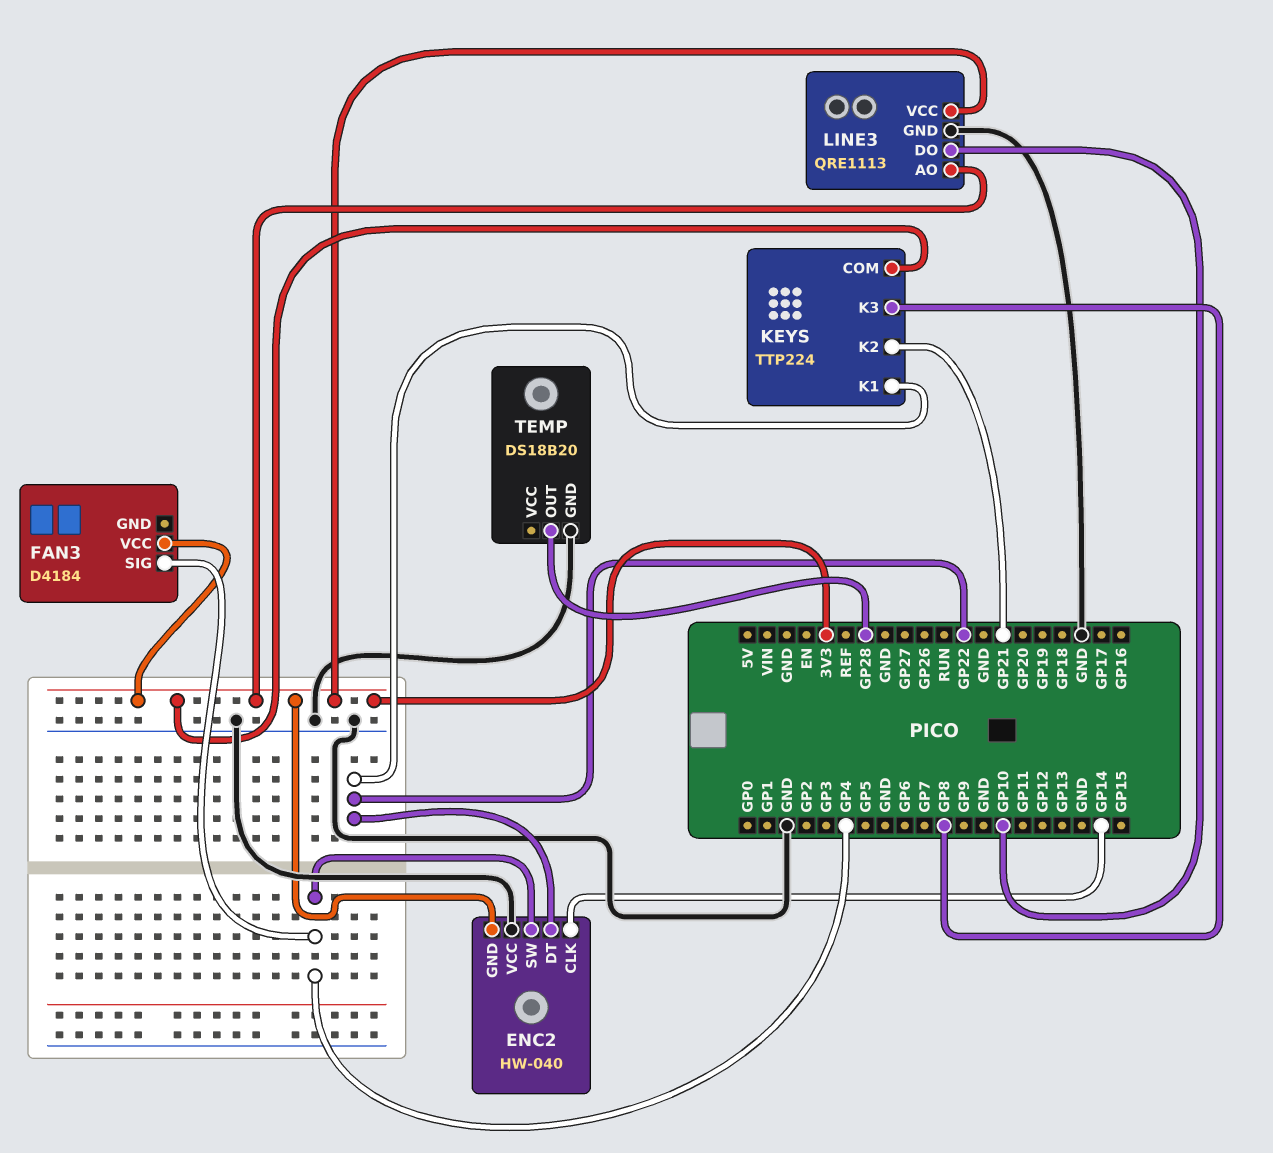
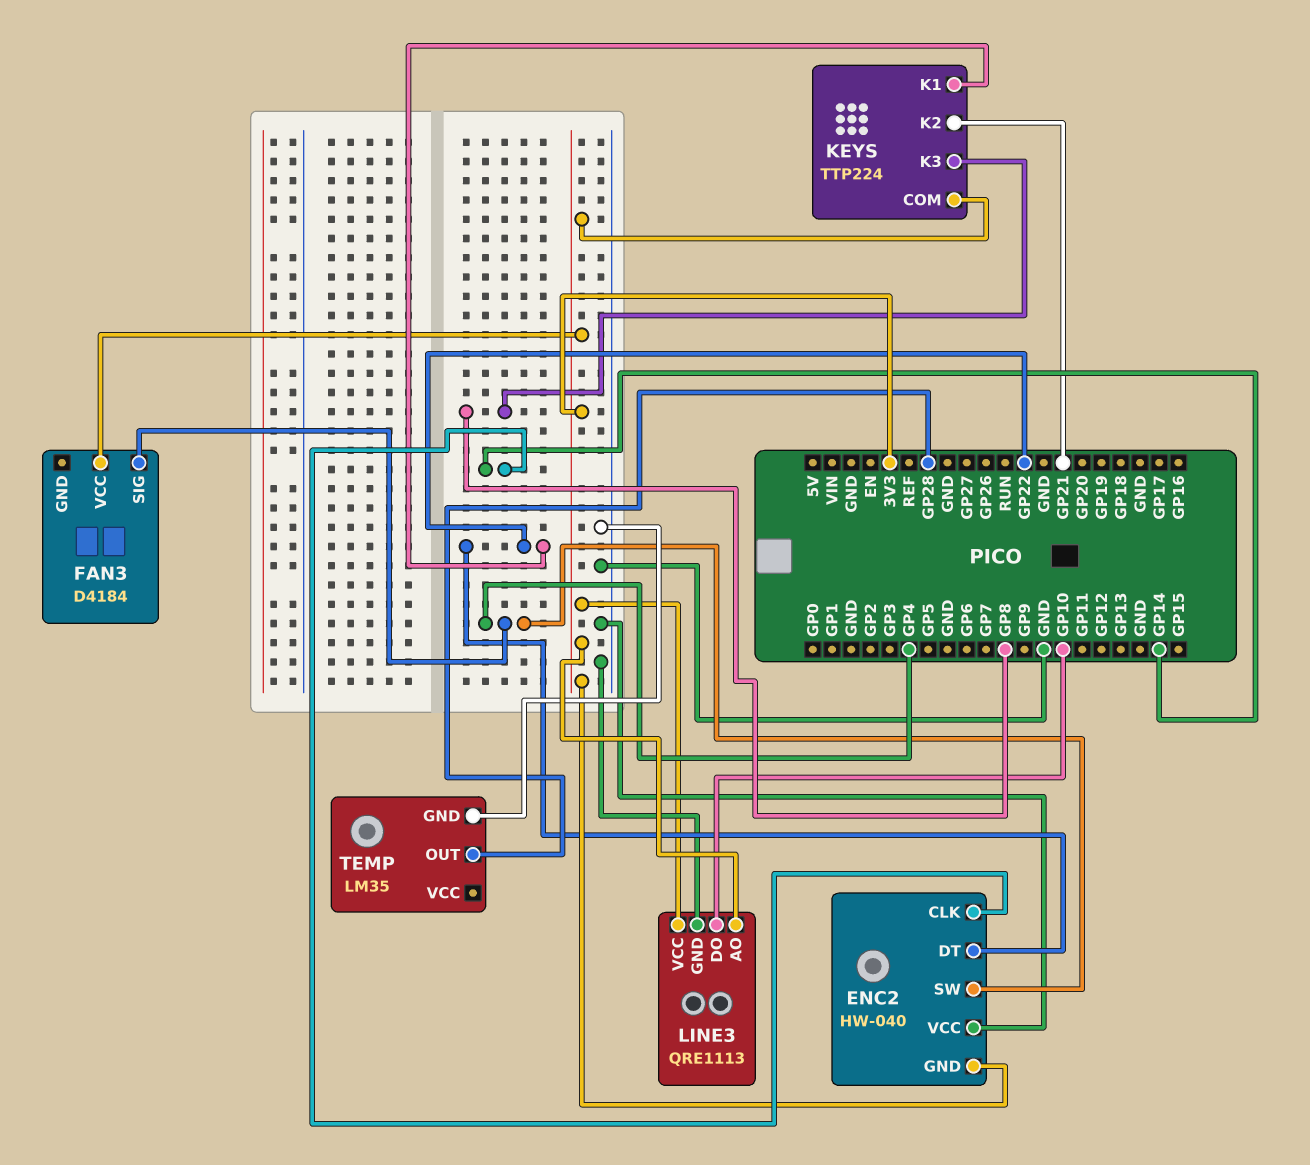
TEMP: DS18B20 -> LM35

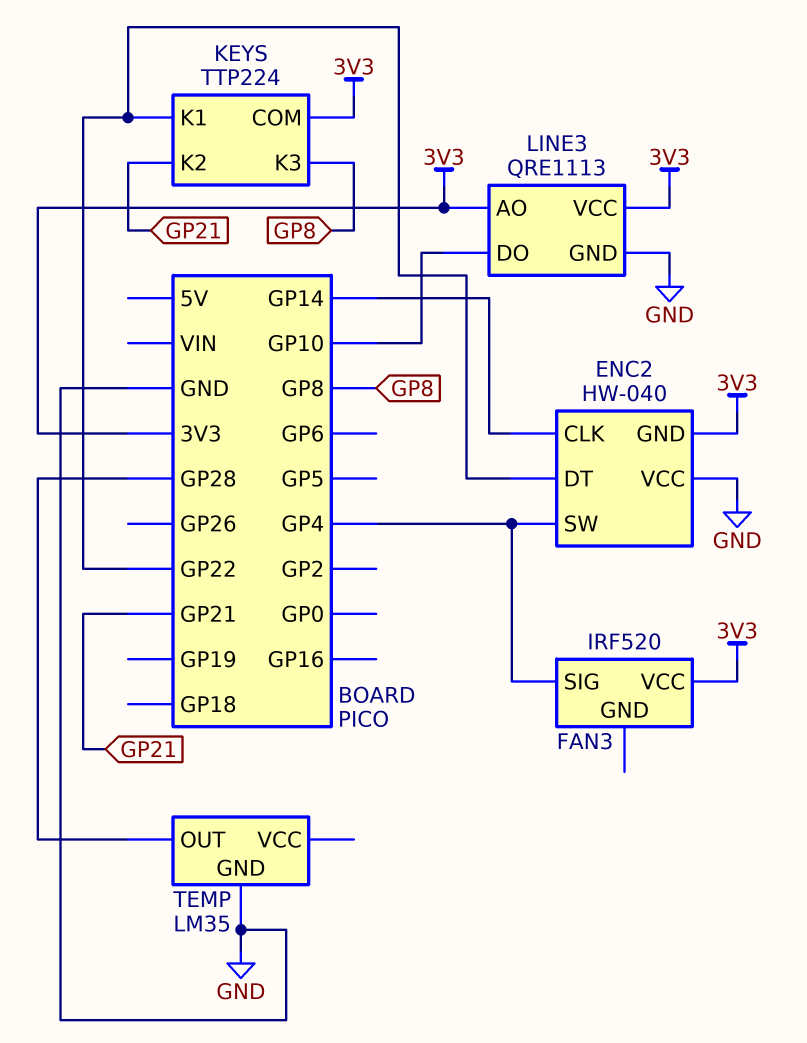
FAN3: D4184 -> IRF520

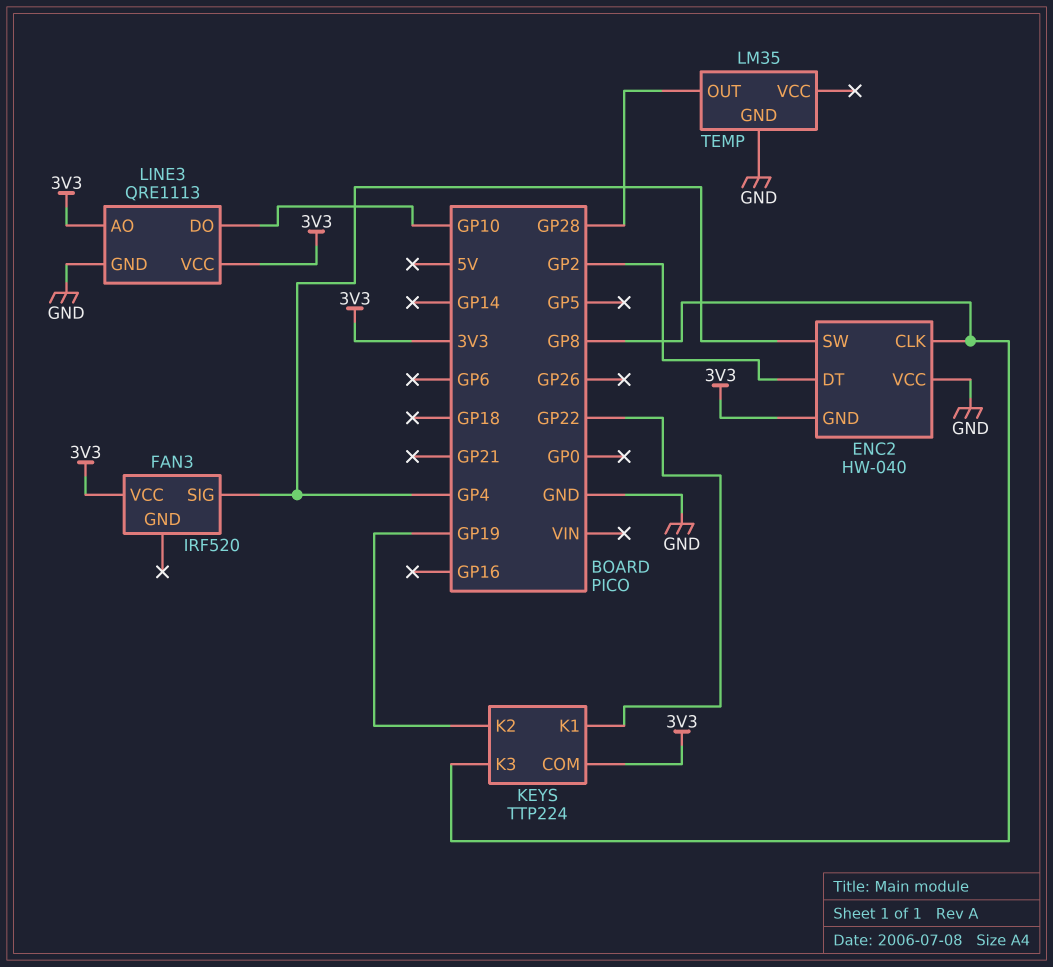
ENC2 pin CLK: GP14 -> GP8
ENC2 pin DT: GP22 -> GP2
KEYS pin K2: GP21 -> GP19

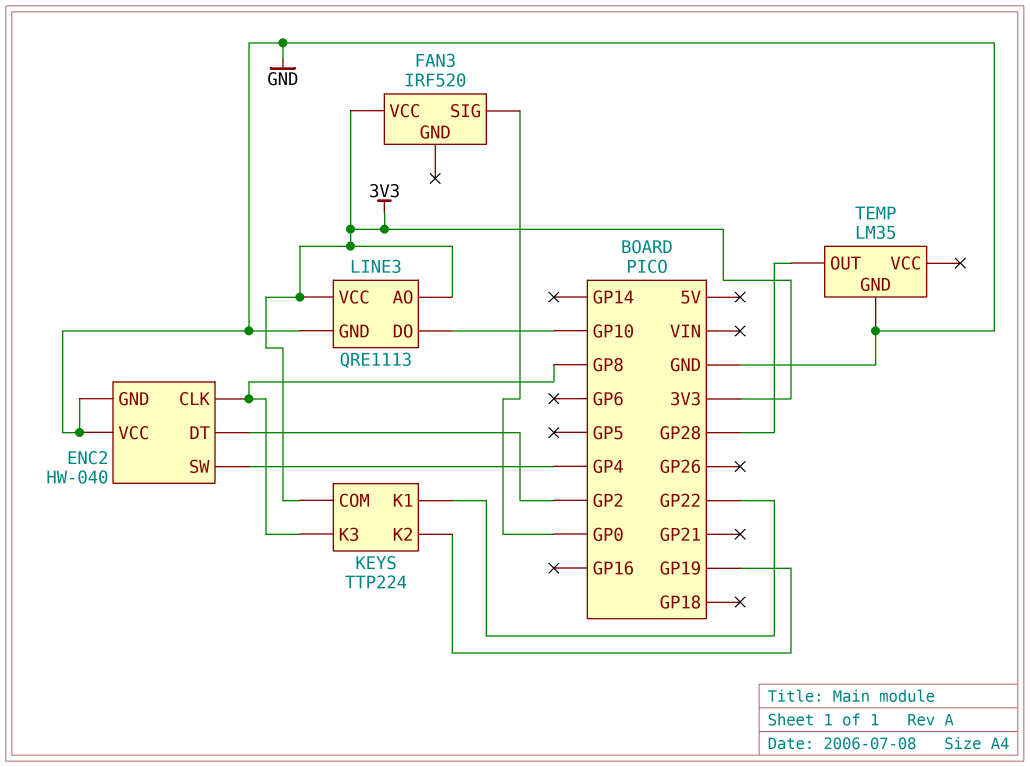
ENC2 pin GND: 3V3 -> GND
FAN3 pin SIG: GP4 -> GP0

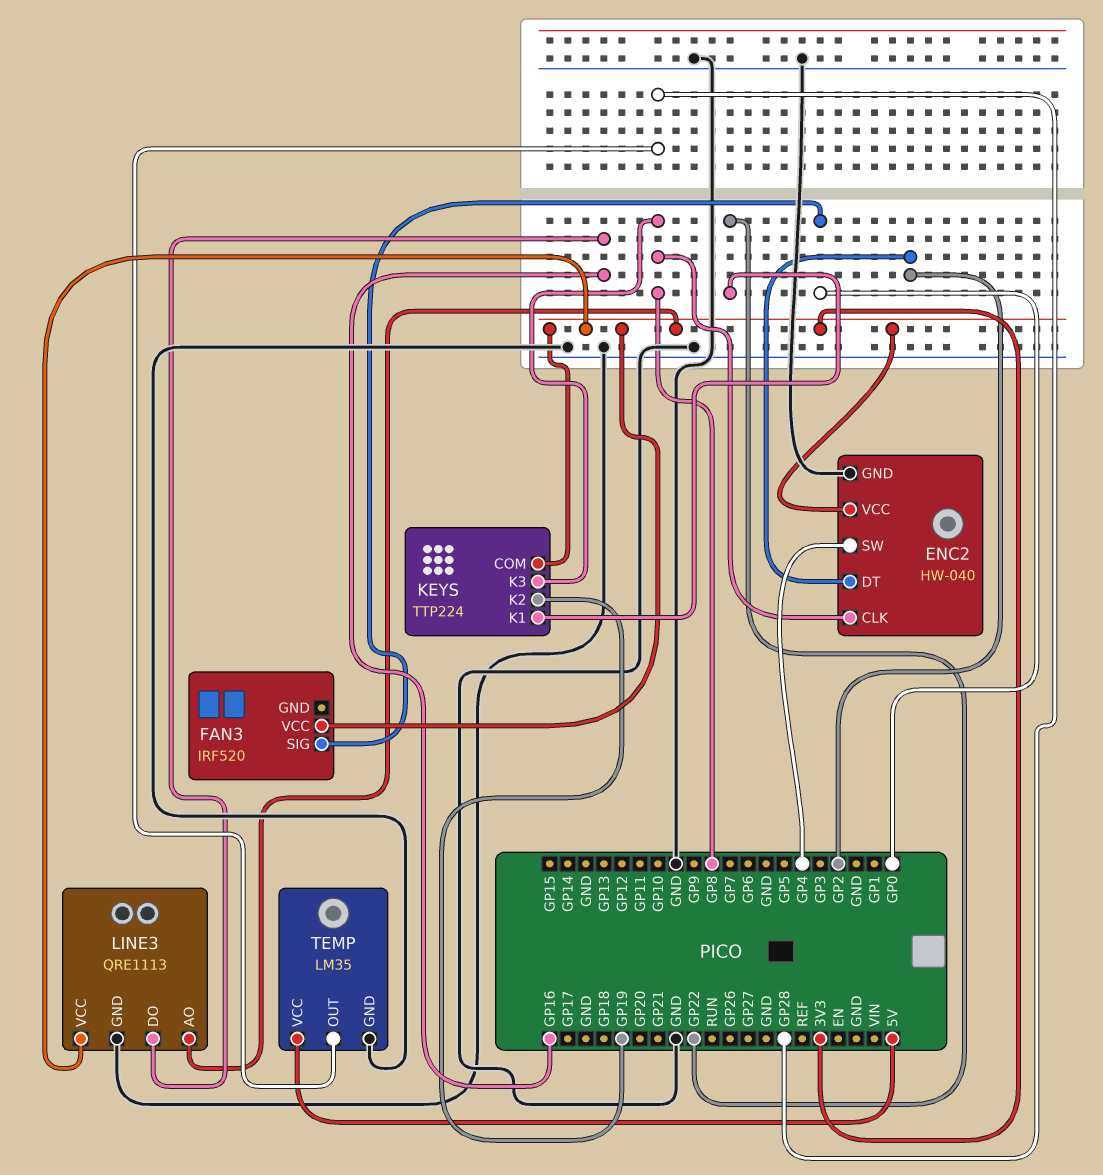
ENC2 pin VCC: GND -> 3V3
LINE3 pin DO: GP10 -> GP16
TEMP pin VCC: none -> 5V

